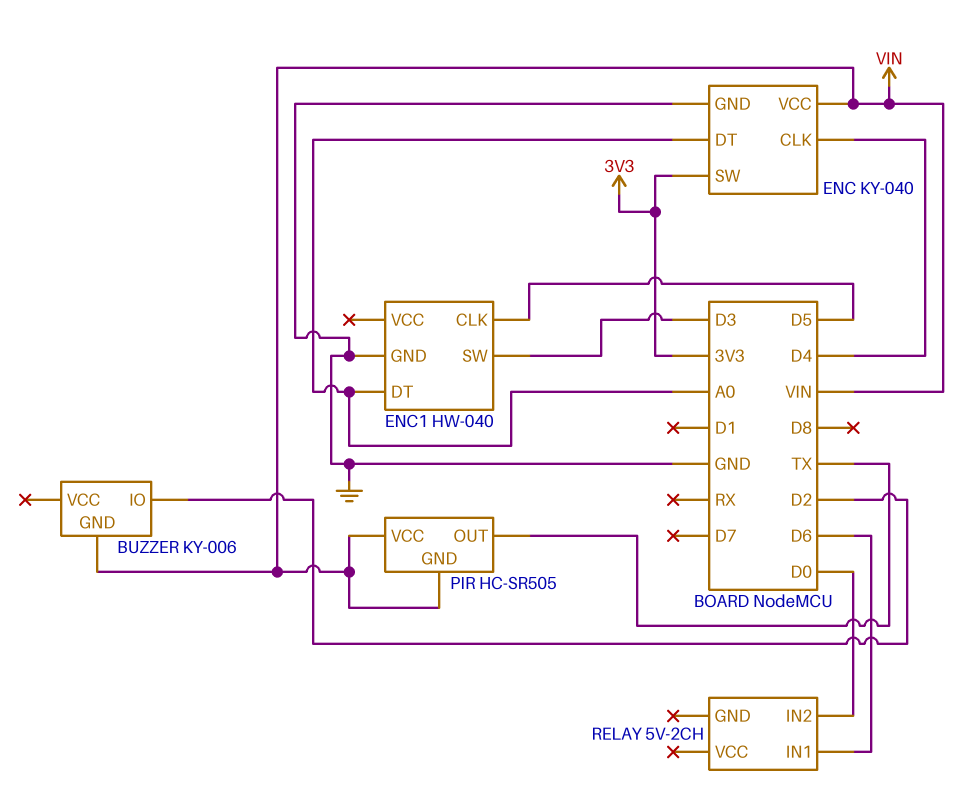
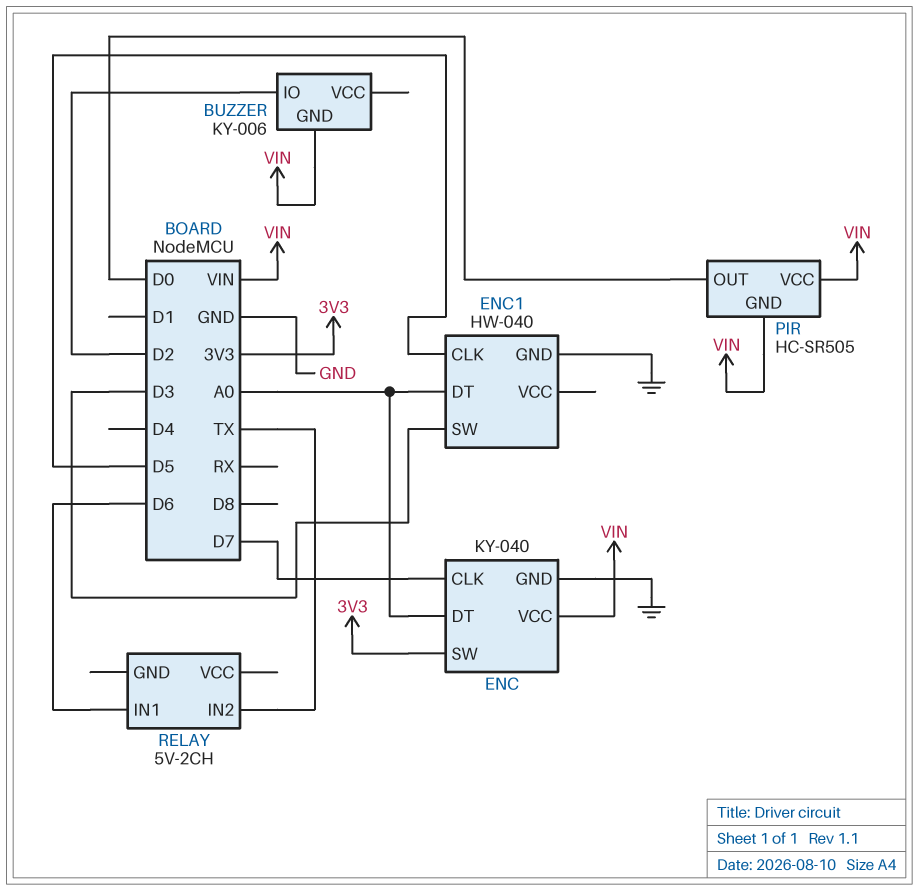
ENC pin CLK: D4 -> D7
PIR pin OUT: TX -> D0
RELAY pin IN2: D0 -> TX

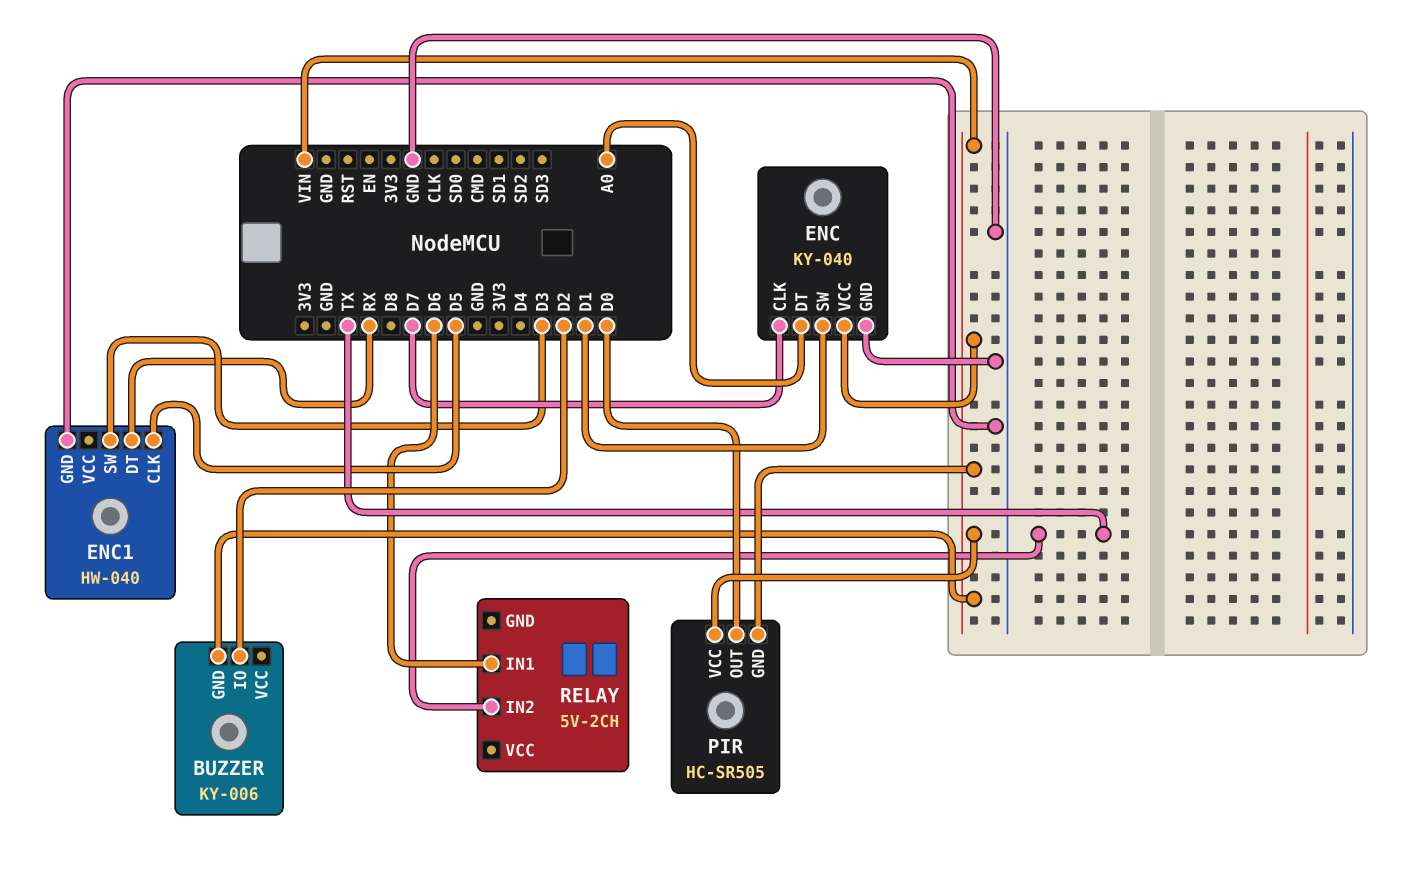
ENC pin SW: 3V3 -> D1
ENC1 pin DT: A0 -> RX

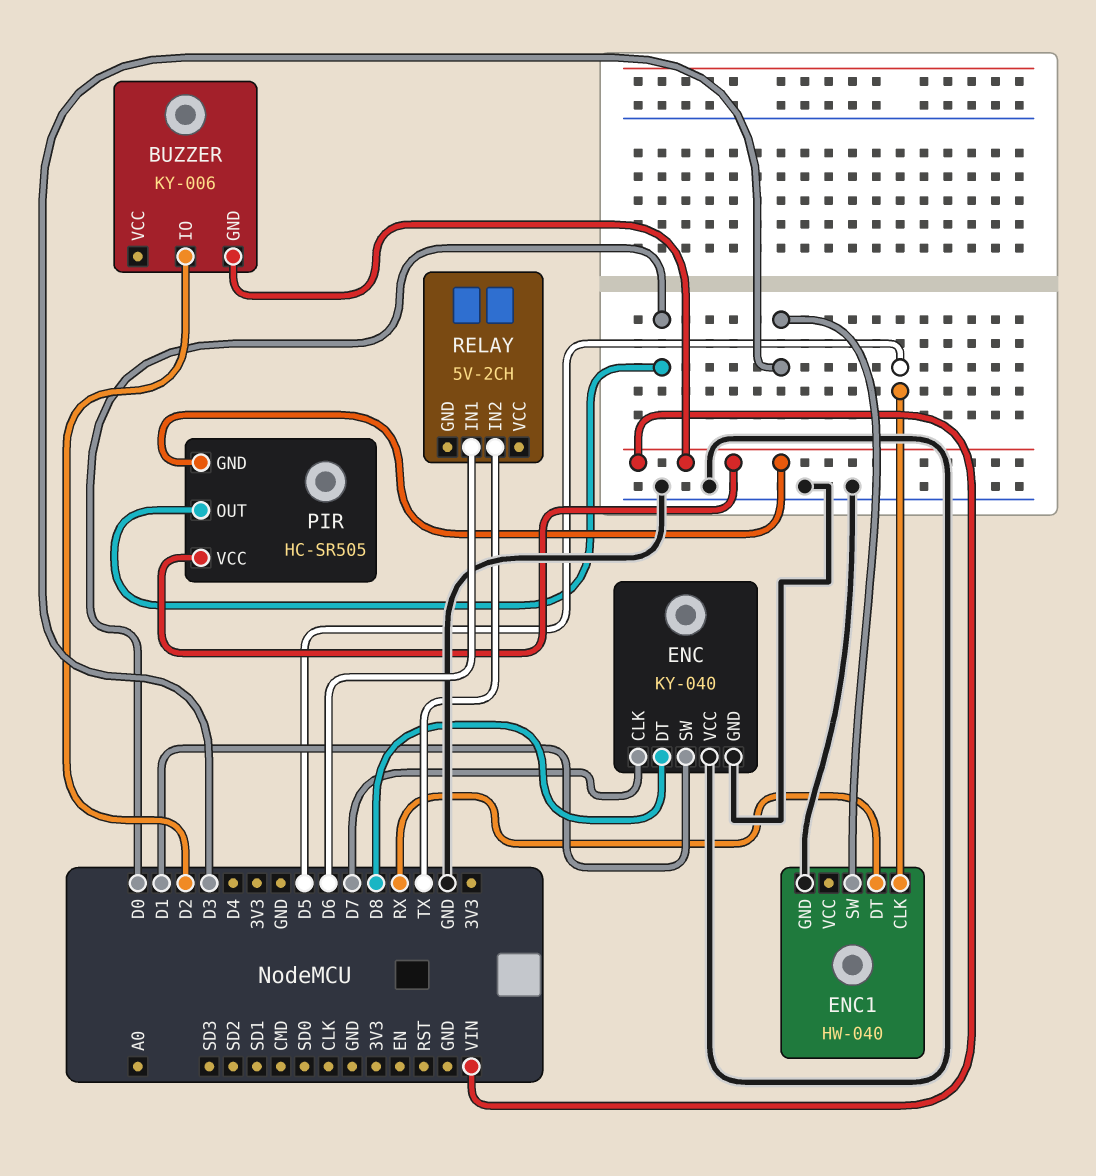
ENC pin DT: A0 -> D8
ENC pin VCC: VIN -> GND

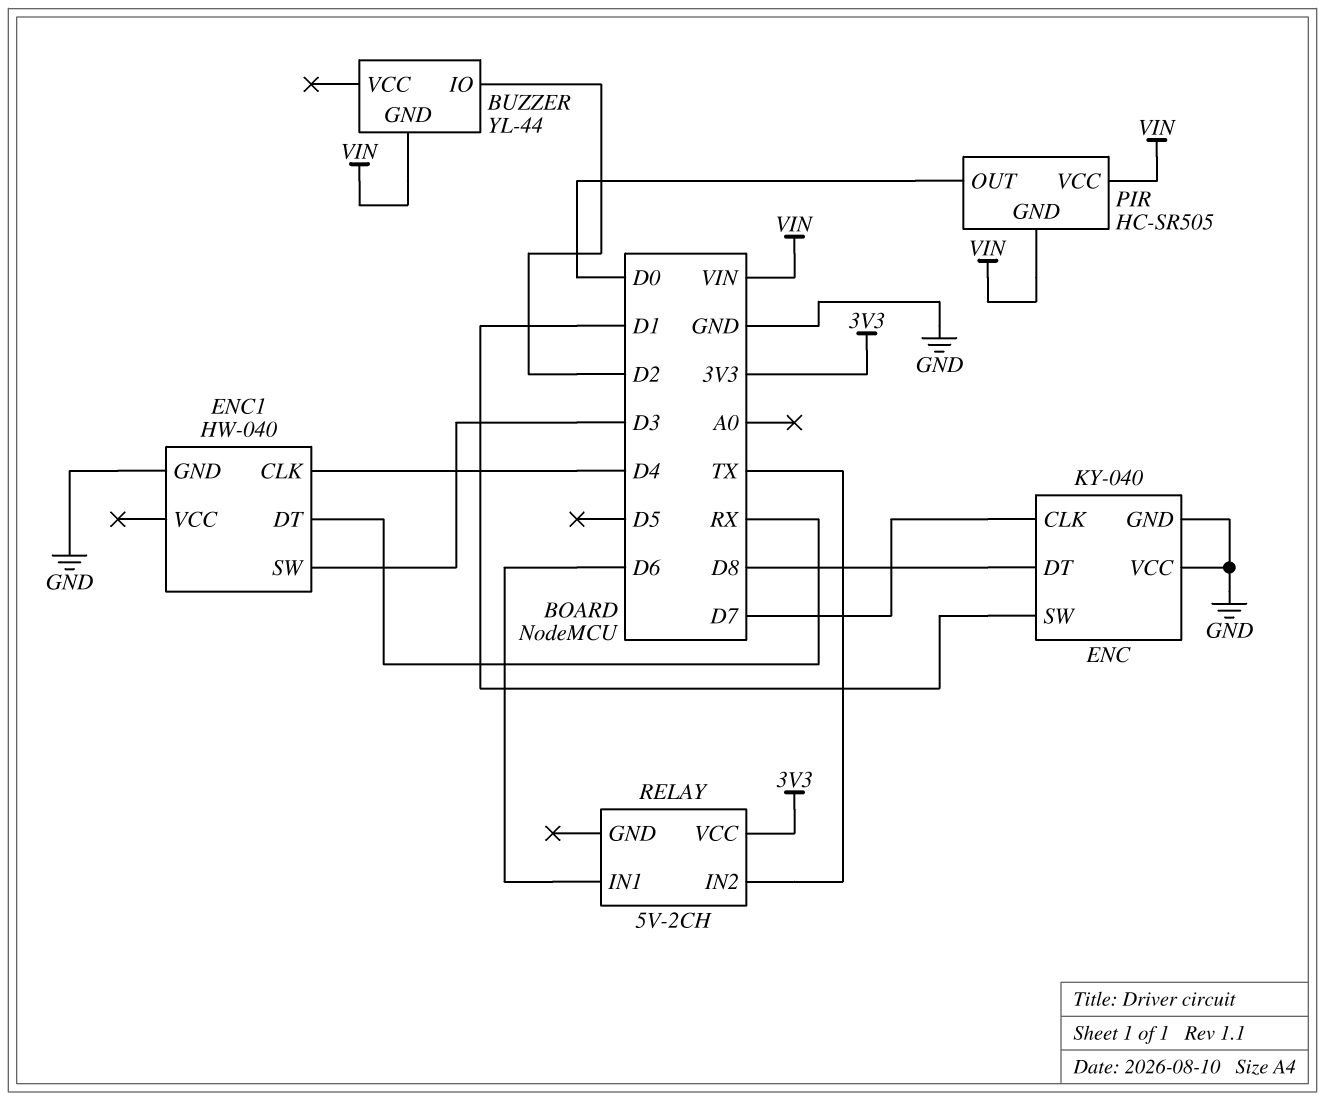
BUZZER: KY-006 -> YL-44
ENC1 pin CLK: D5 -> D4
RELAY pin VCC: none -> 3V3

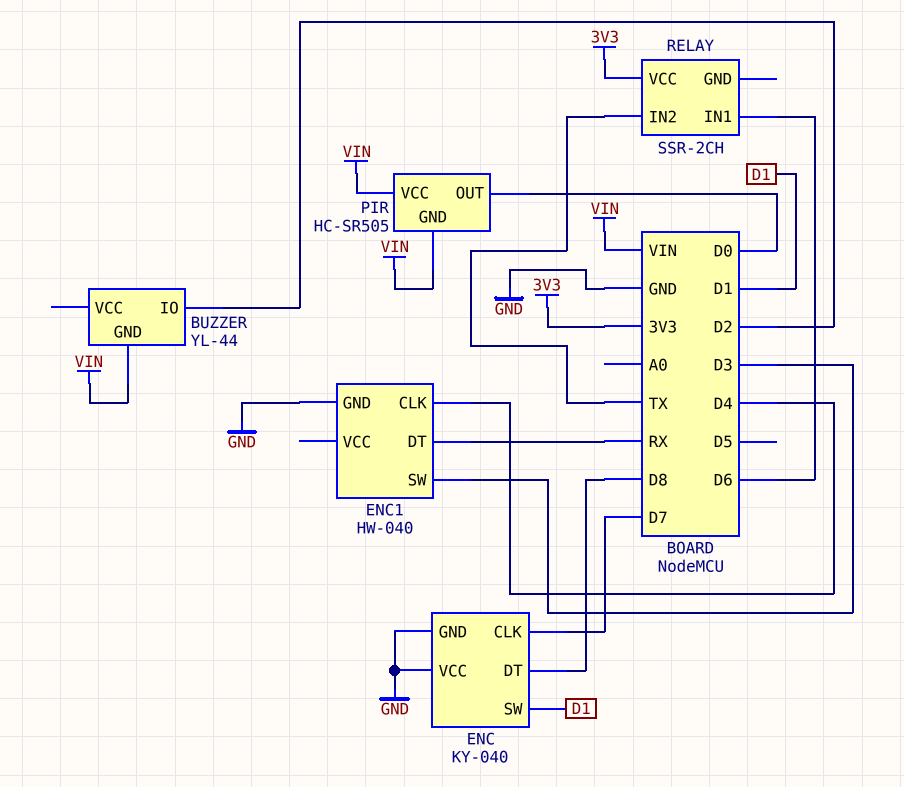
RELAY: 5V-2CH -> SSR-2CH

